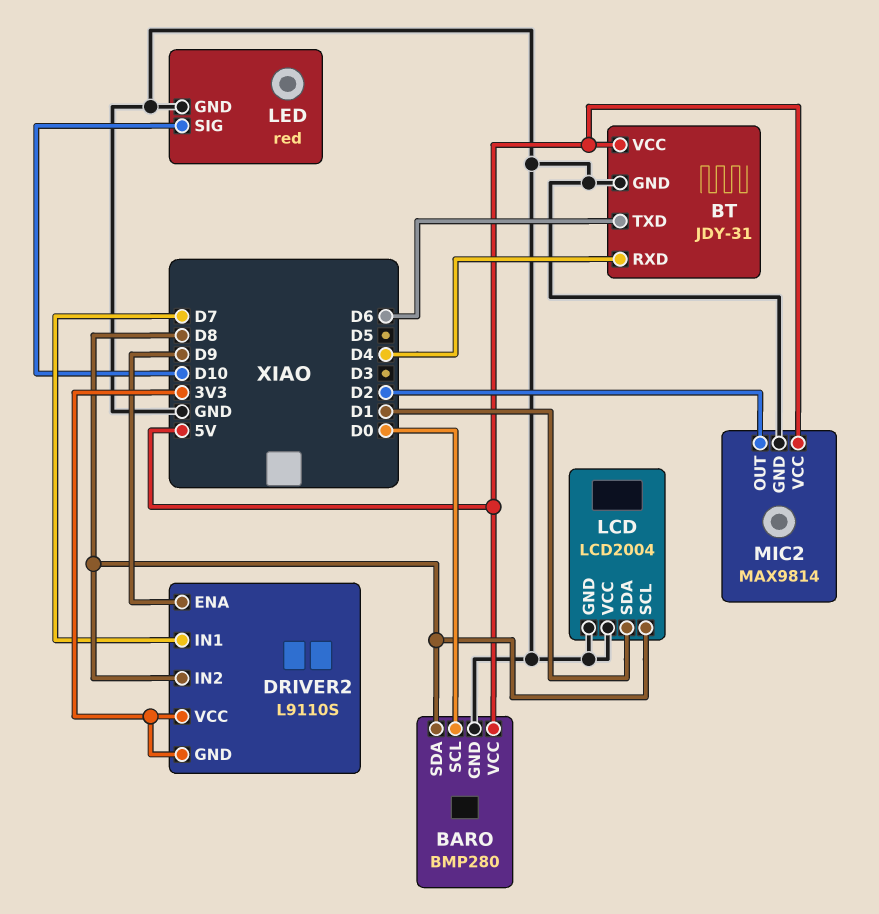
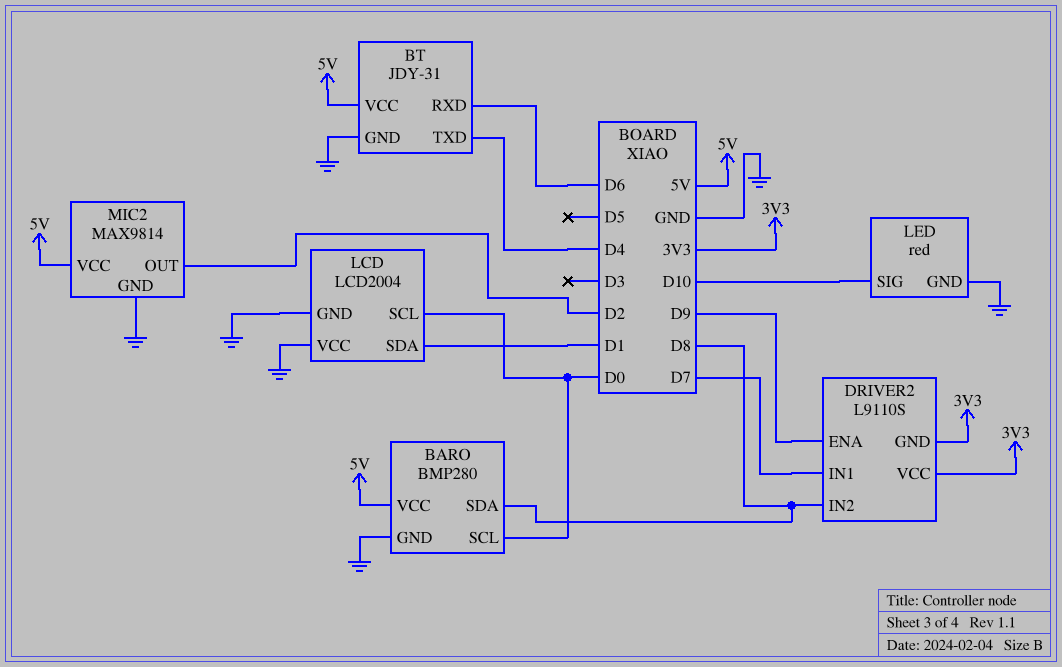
BT pin RXD: D4 -> D6
BT pin TXD: D6 -> D4
LCD pin SCL: D8 -> D0

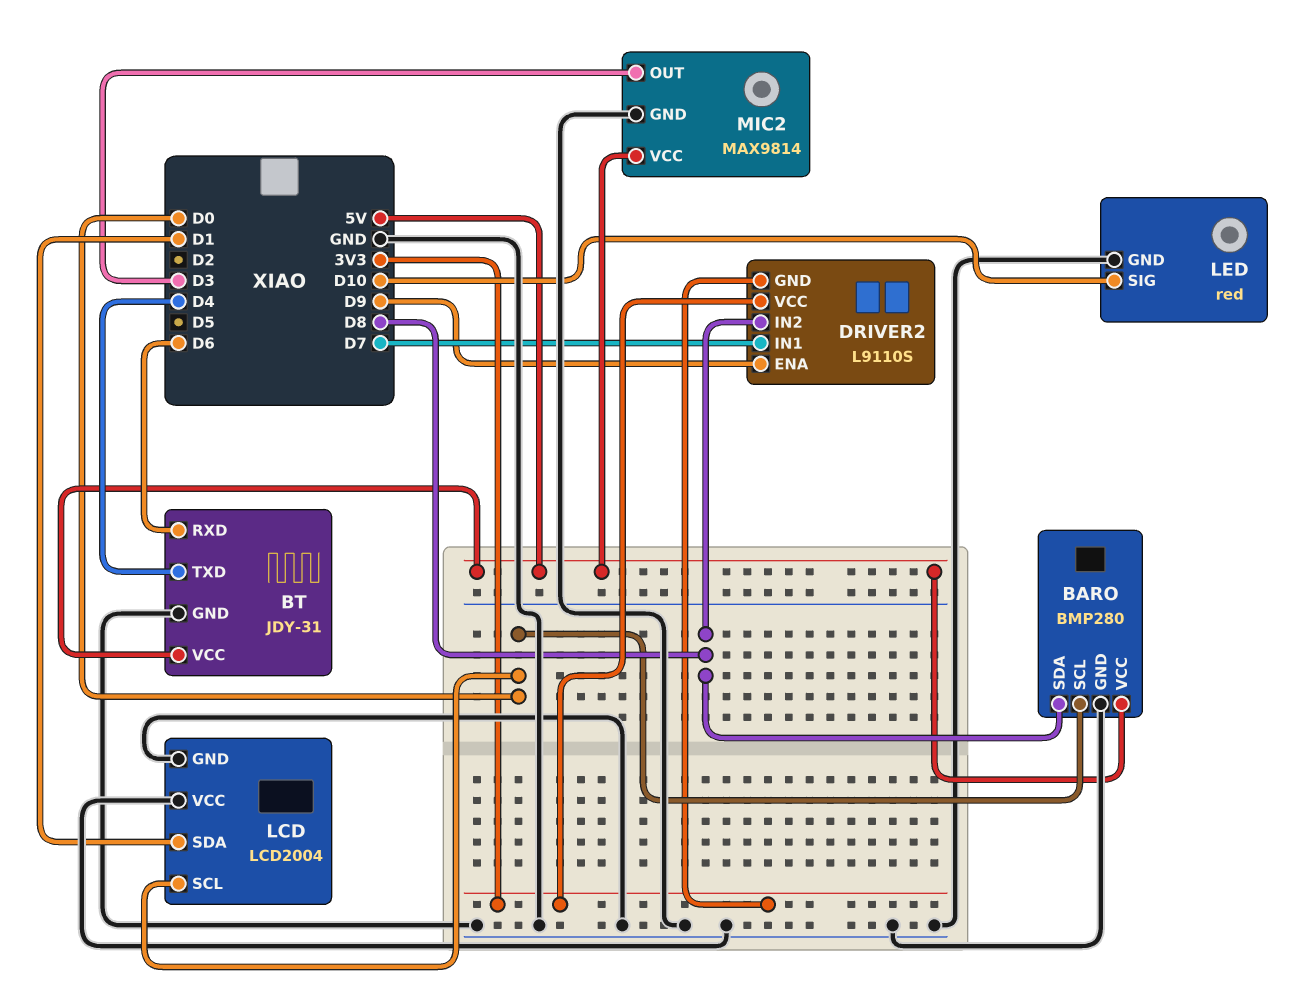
MIC2 pin OUT: D2 -> D3

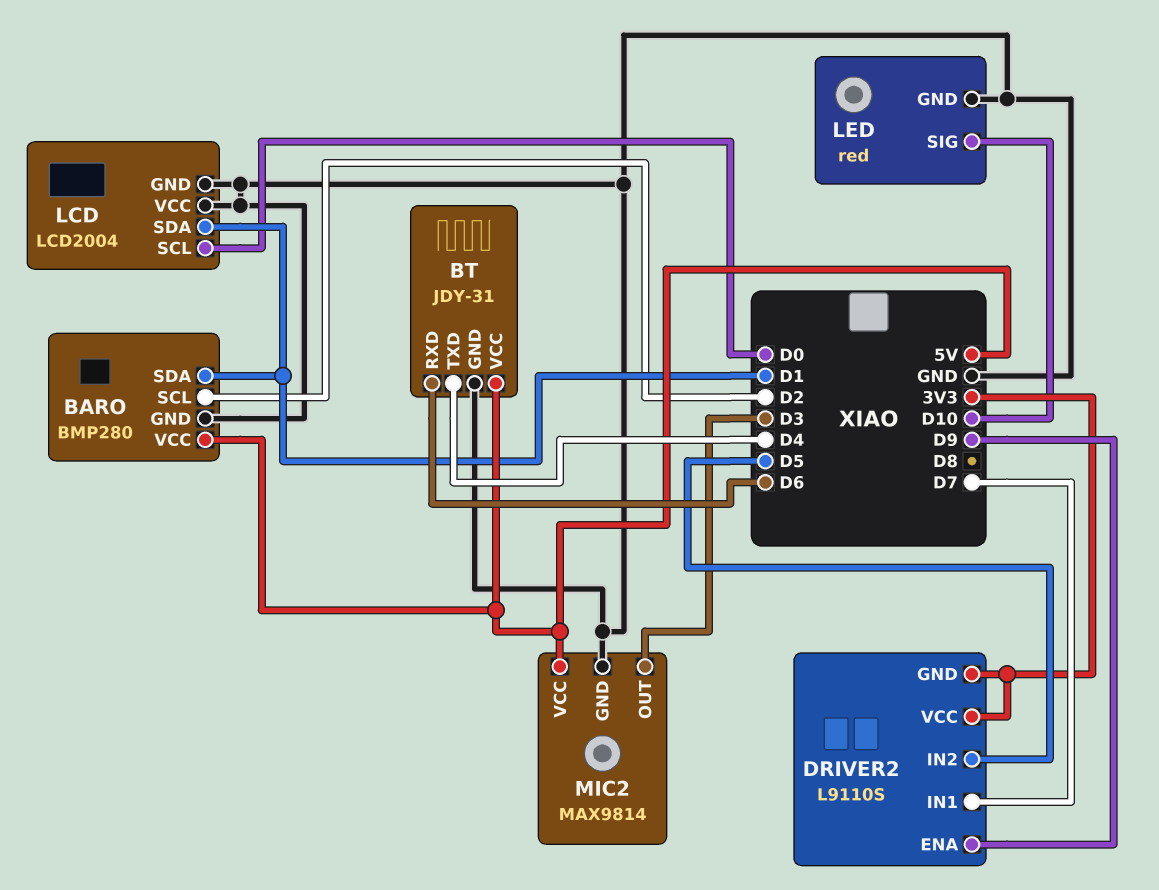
BARO pin SCL: D0 -> D2
BARO pin SDA: D8 -> D1
DRIVER2 pin IN2: D8 -> D5

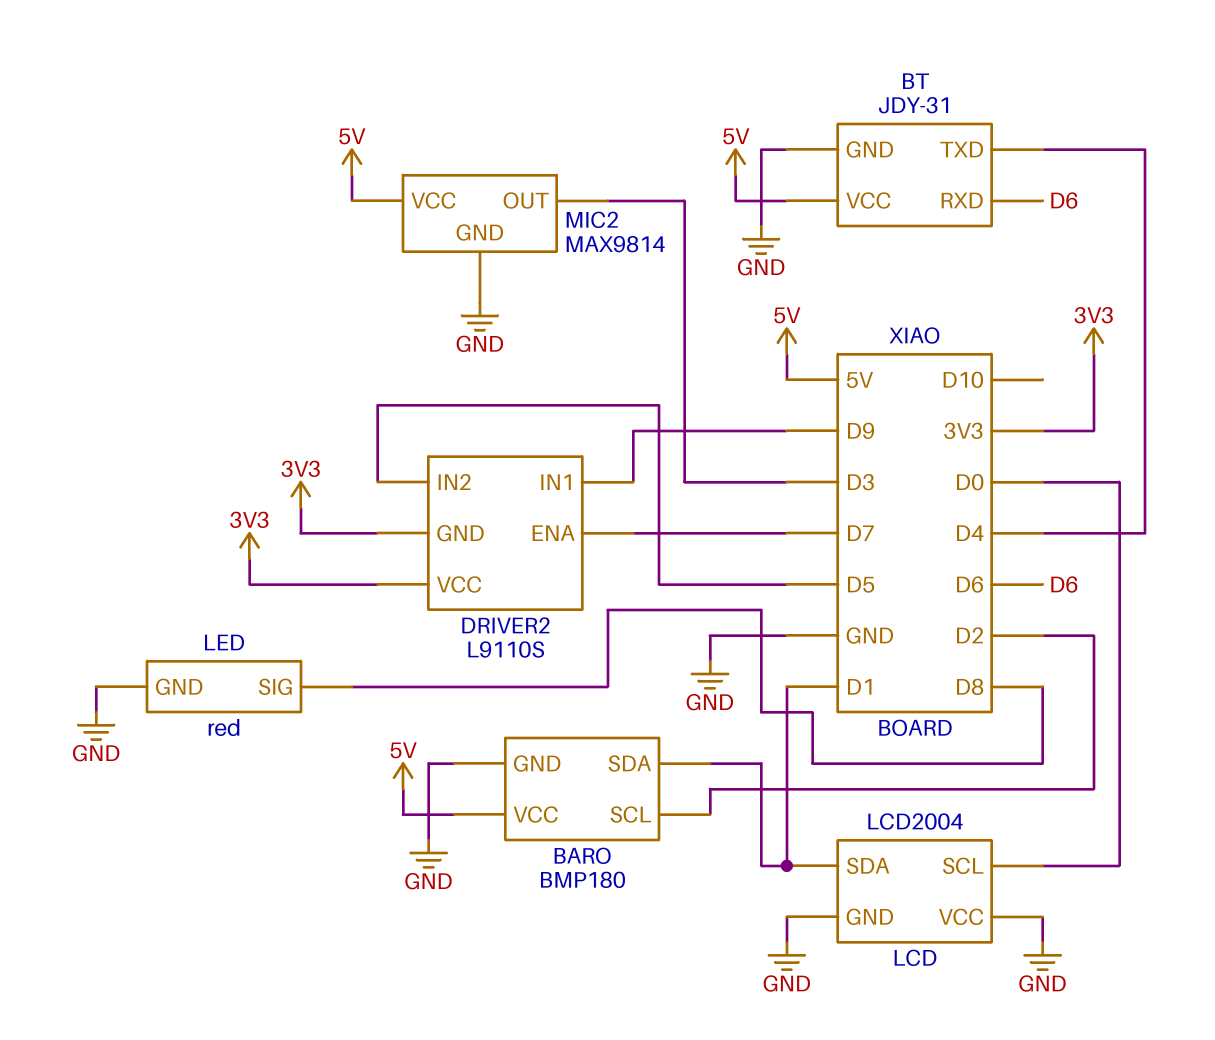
BARO: BMP280 -> BMP180
DRIVER2 pin ENA: D9 -> D7
DRIVER2 pin IN1: D7 -> D9
LED pin SIG: D10 -> D8

